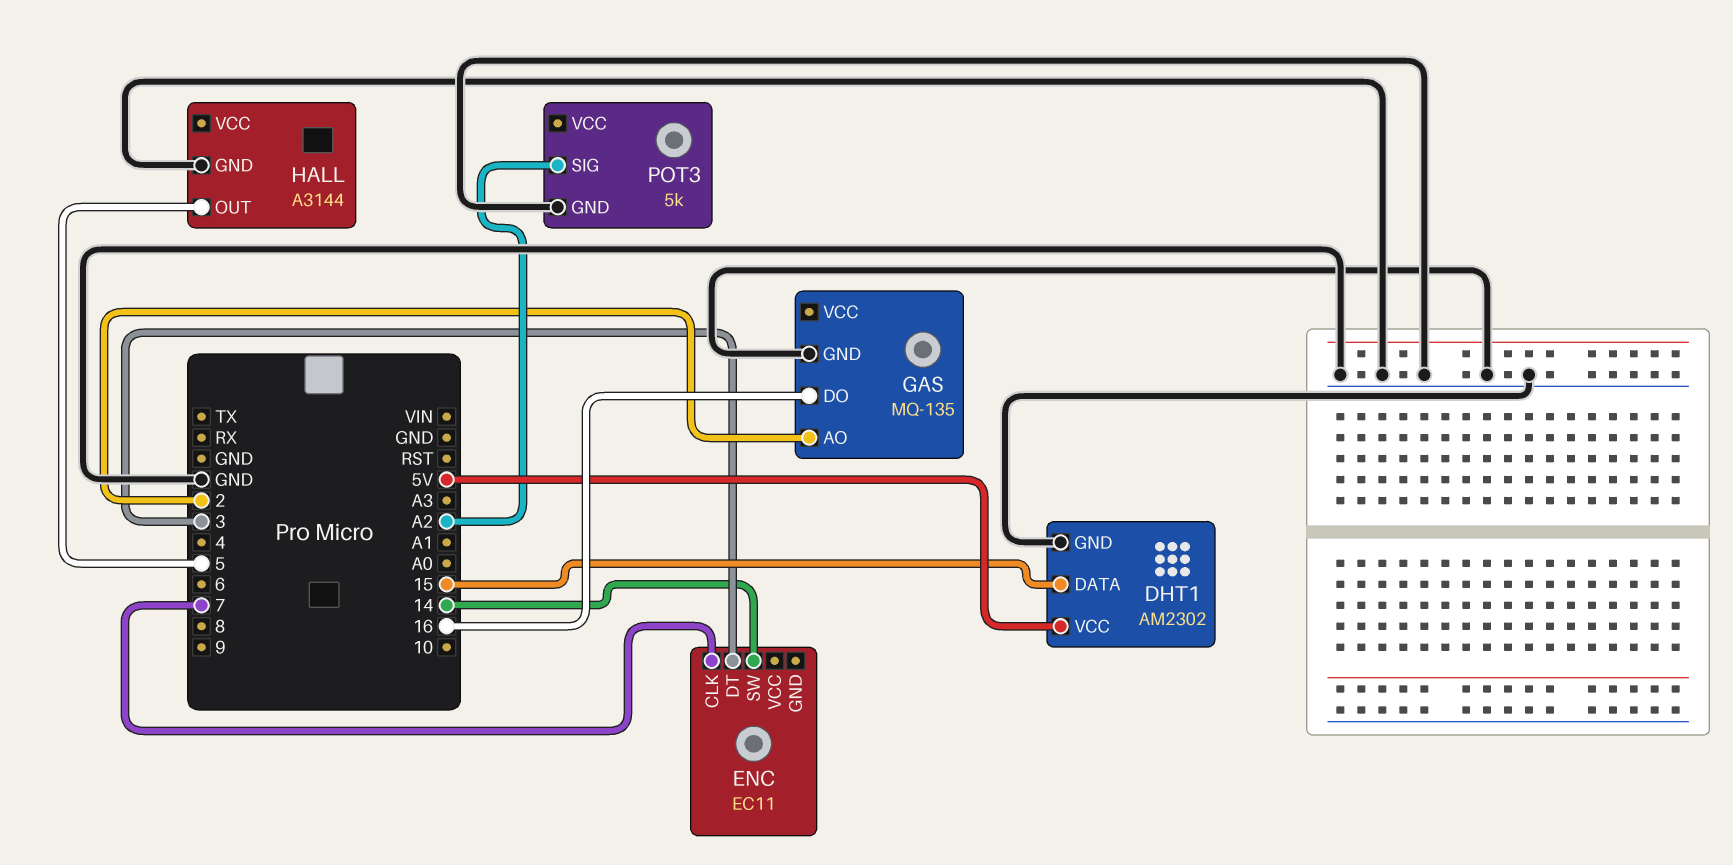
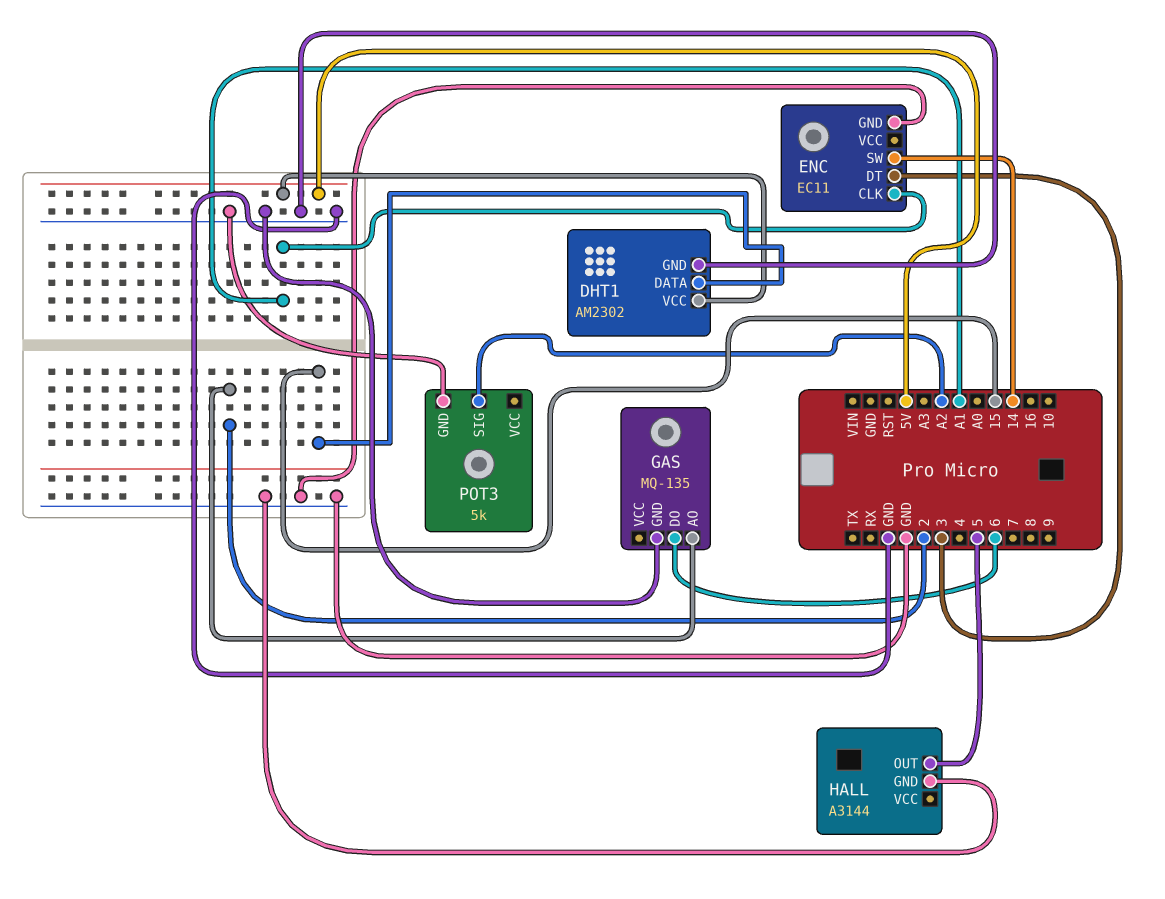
ENC pin CLK: 7 -> A1
ENC pin GND: none -> GND
GAS pin DO: 16 -> 6

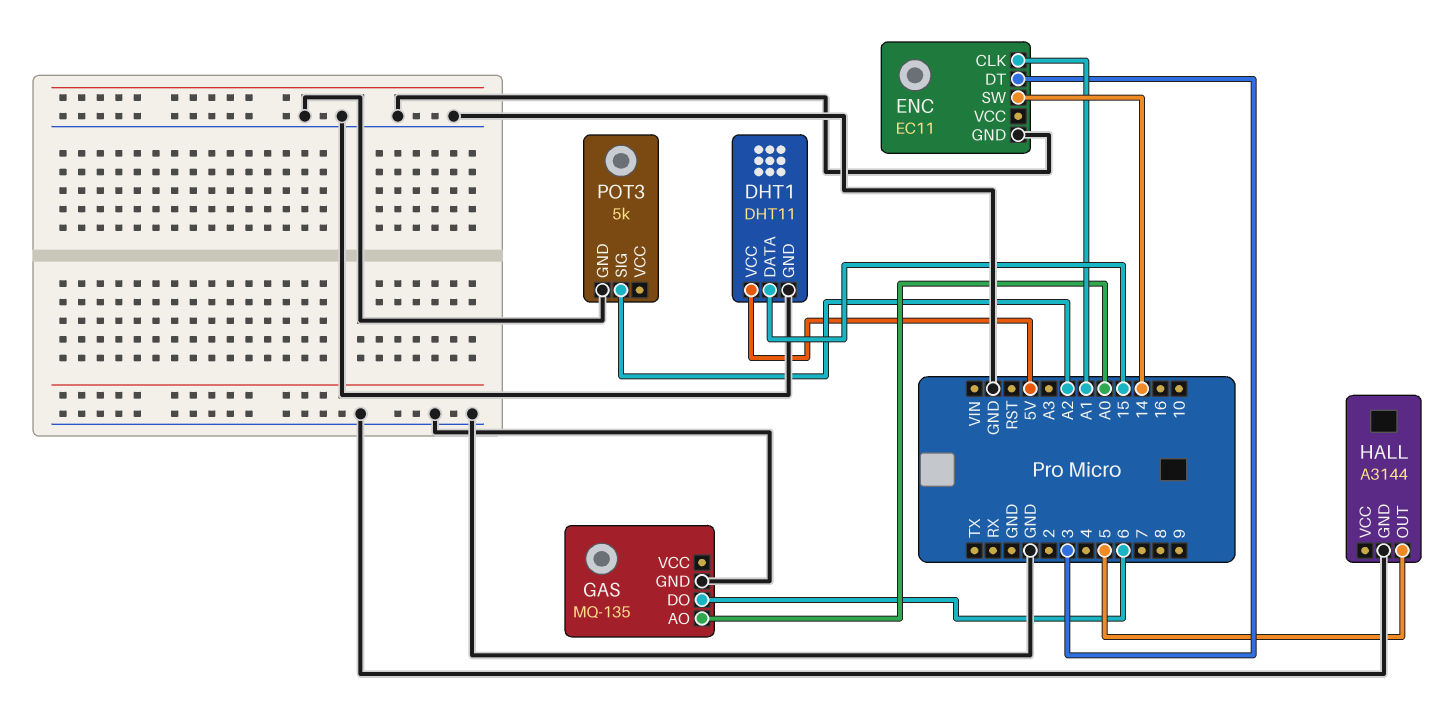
DHT1: AM2302 -> DHT11
GAS pin AO: 2 -> A0

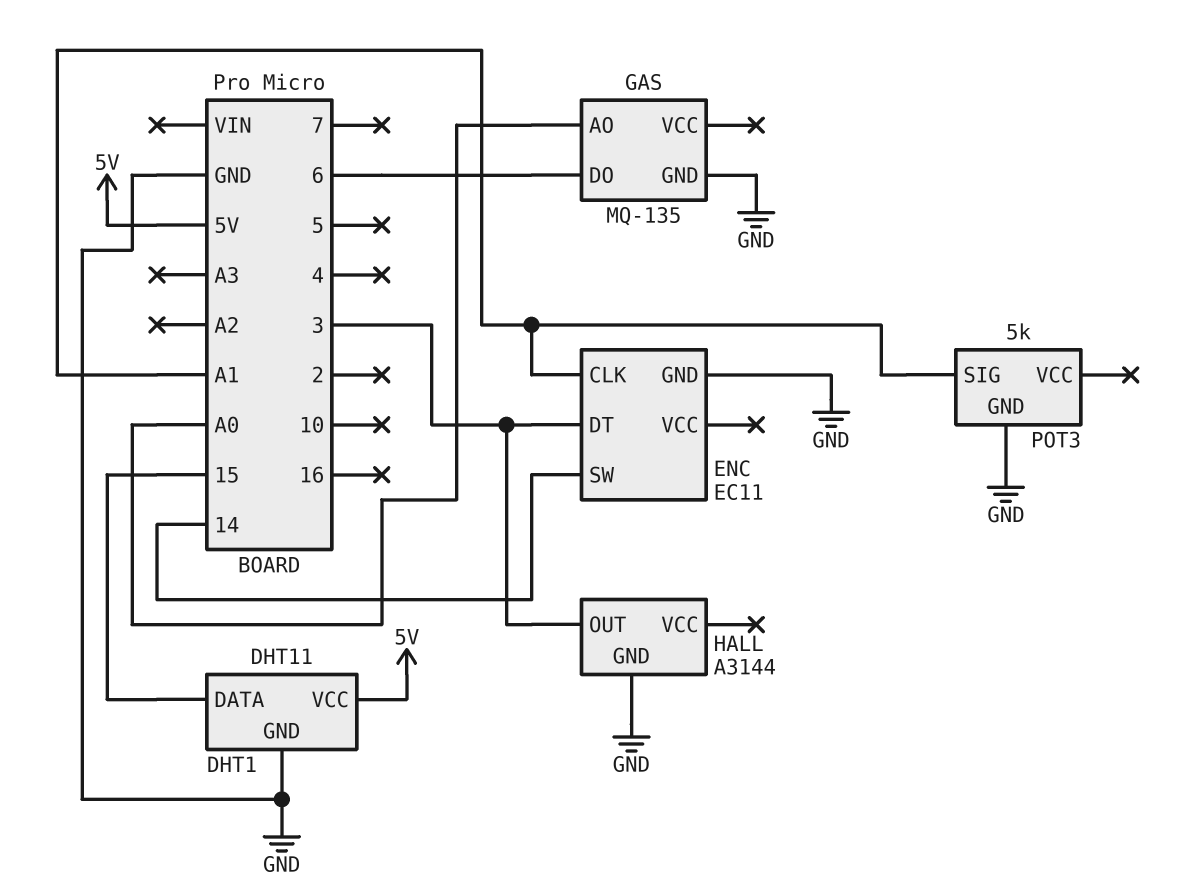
HALL pin OUT: 5 -> 3
POT3 pin SIG: A2 -> A1

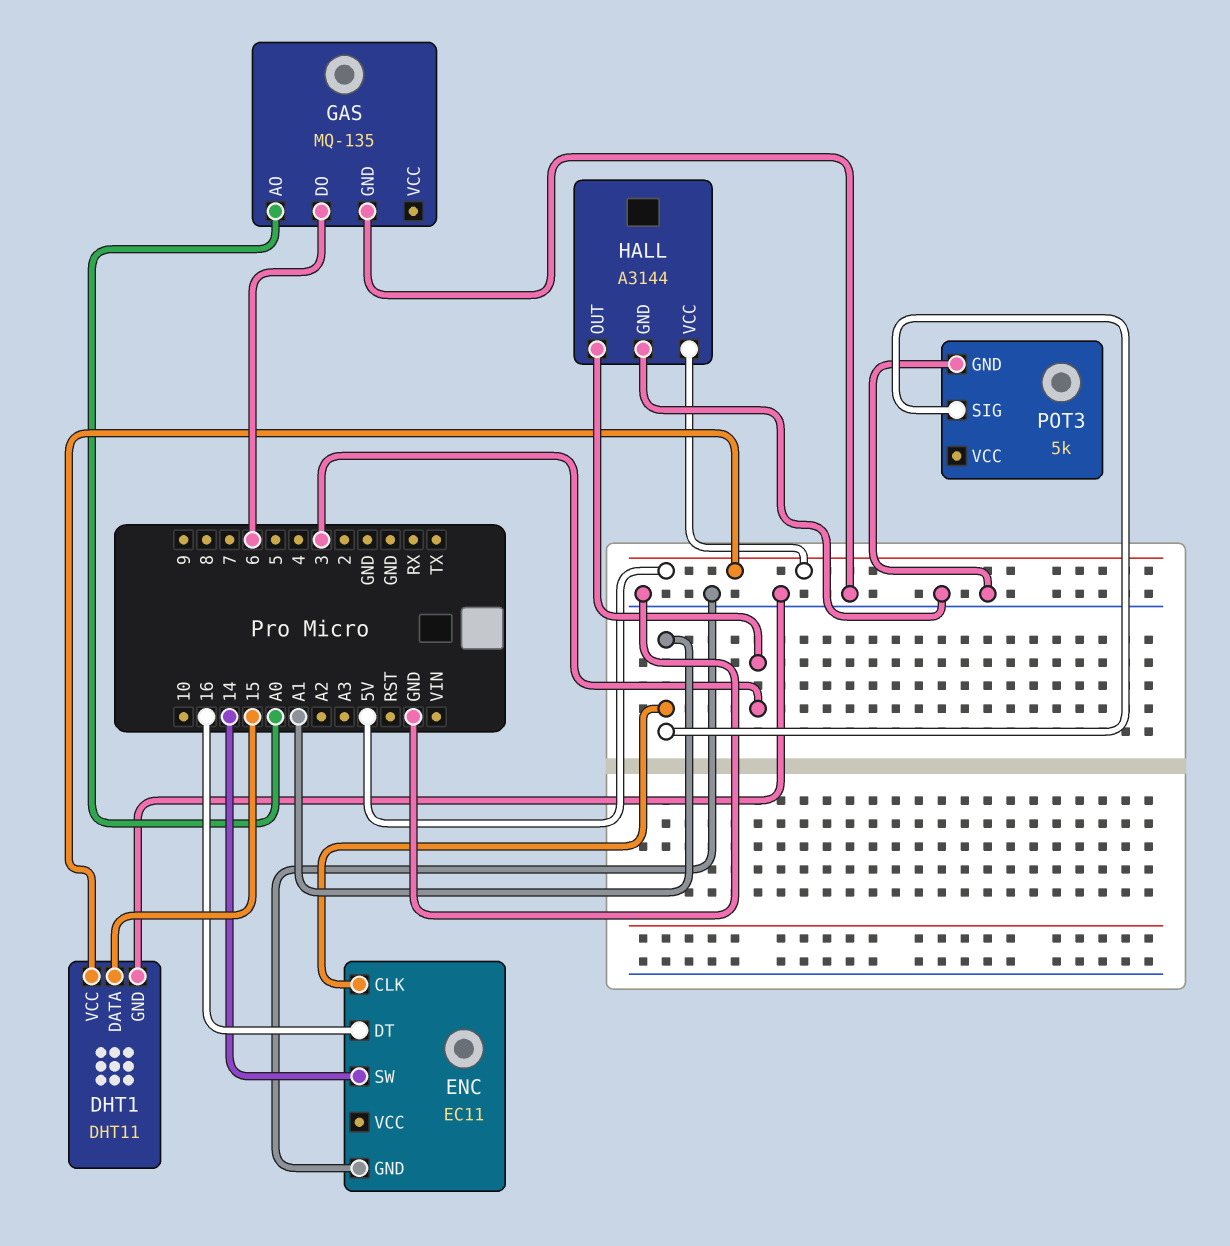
ENC pin DT: 3 -> 16
HALL pin VCC: none -> 5V

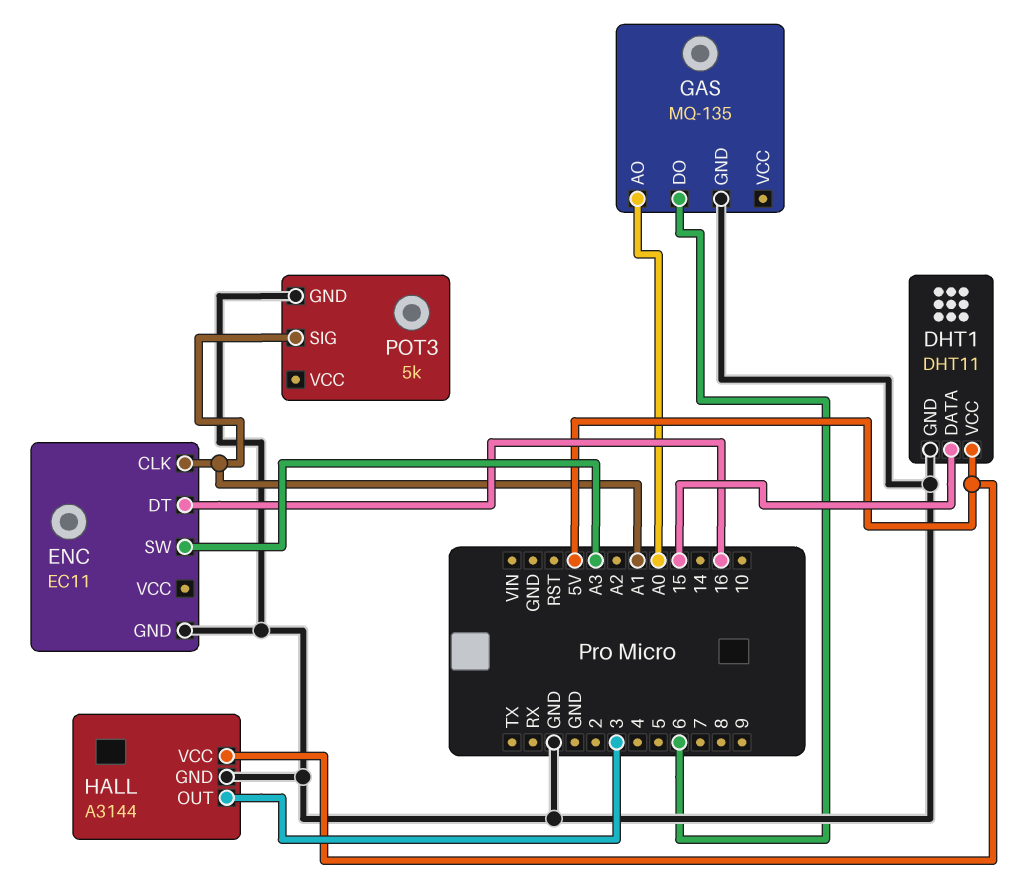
ENC pin SW: 14 -> A3

